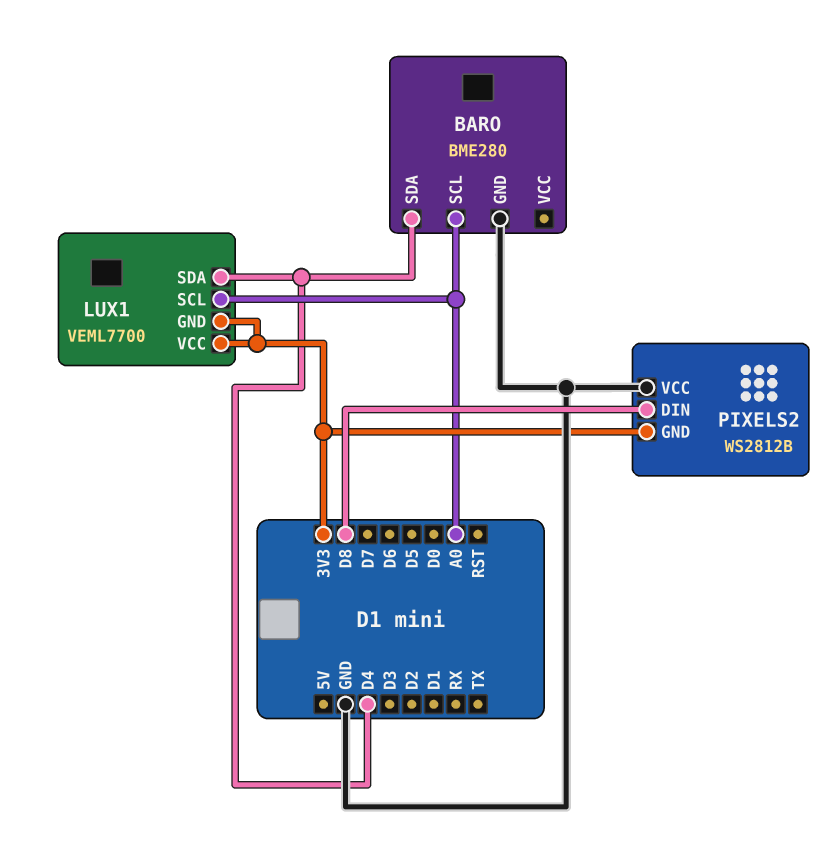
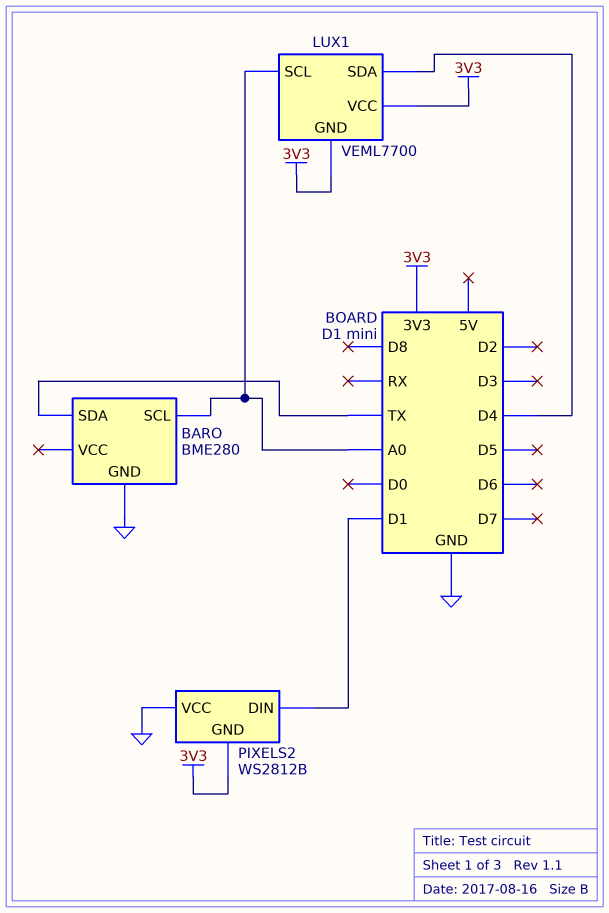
BARO pin SDA: D4 -> TX
PIXELS2 pin DIN: D8 -> D1

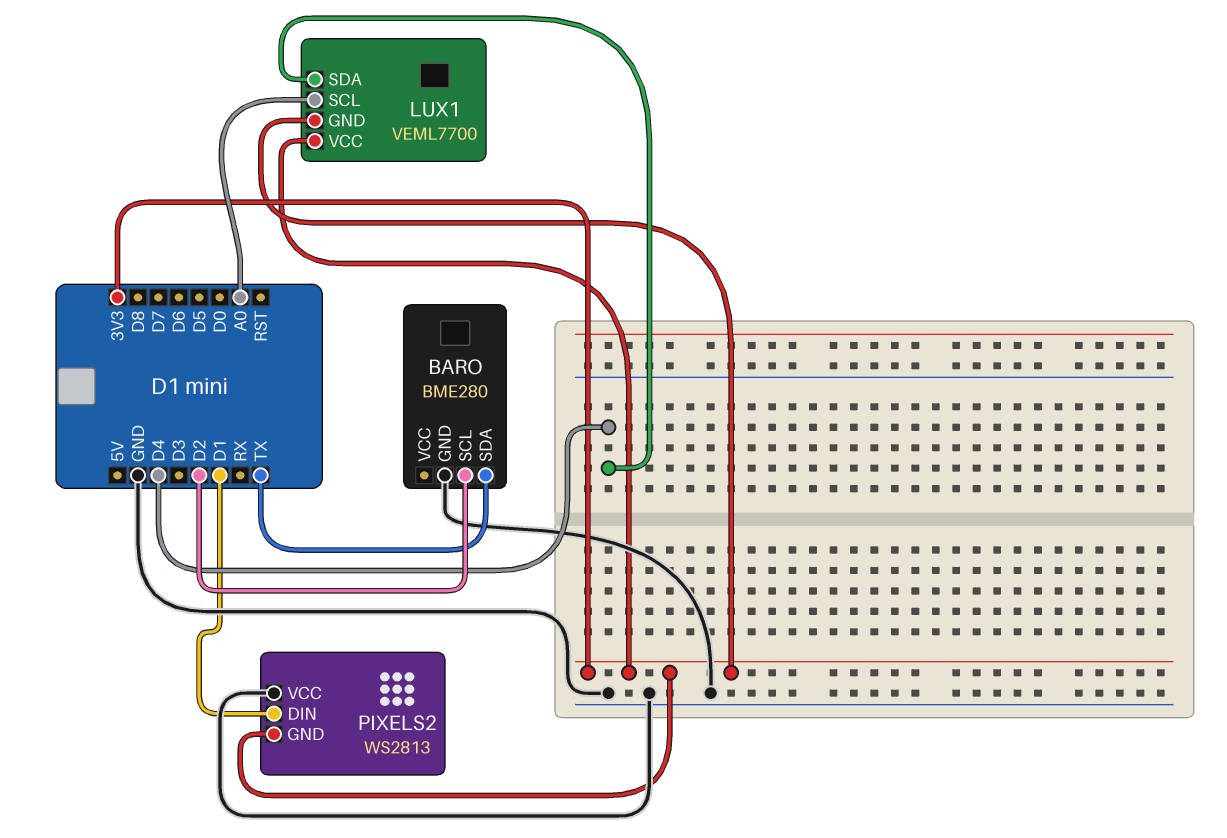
BARO pin SCL: A0 -> D2
PIXELS2: WS2812B -> WS2813

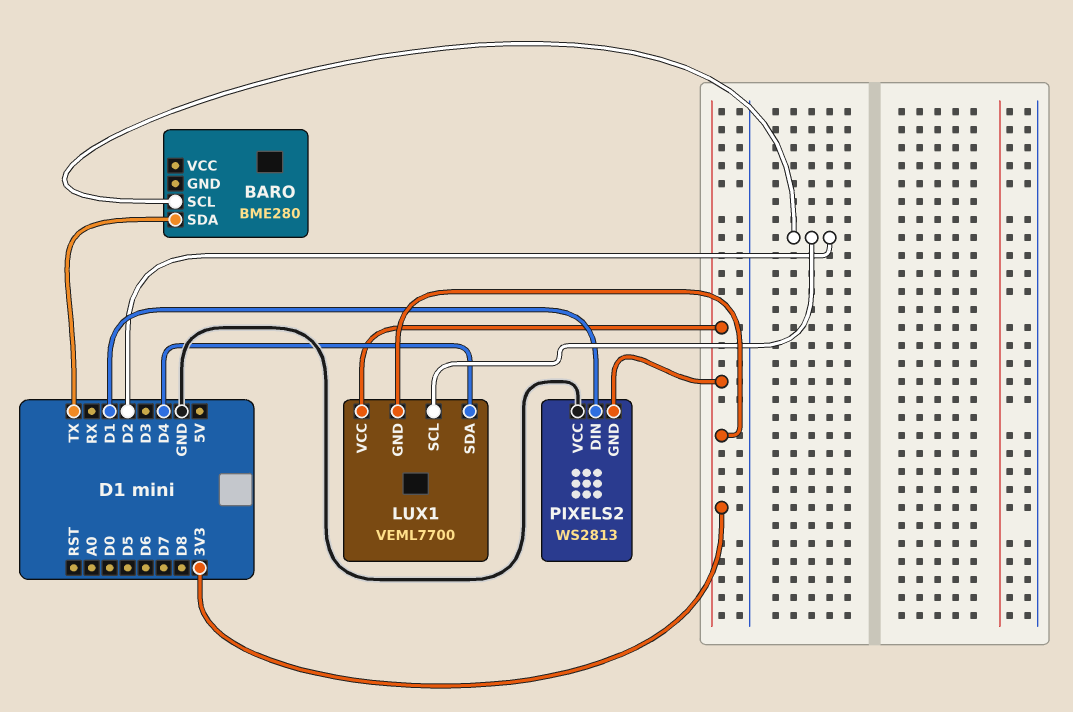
BARO pin GND: GND -> none
LUX1 pin SCL: A0 -> D2

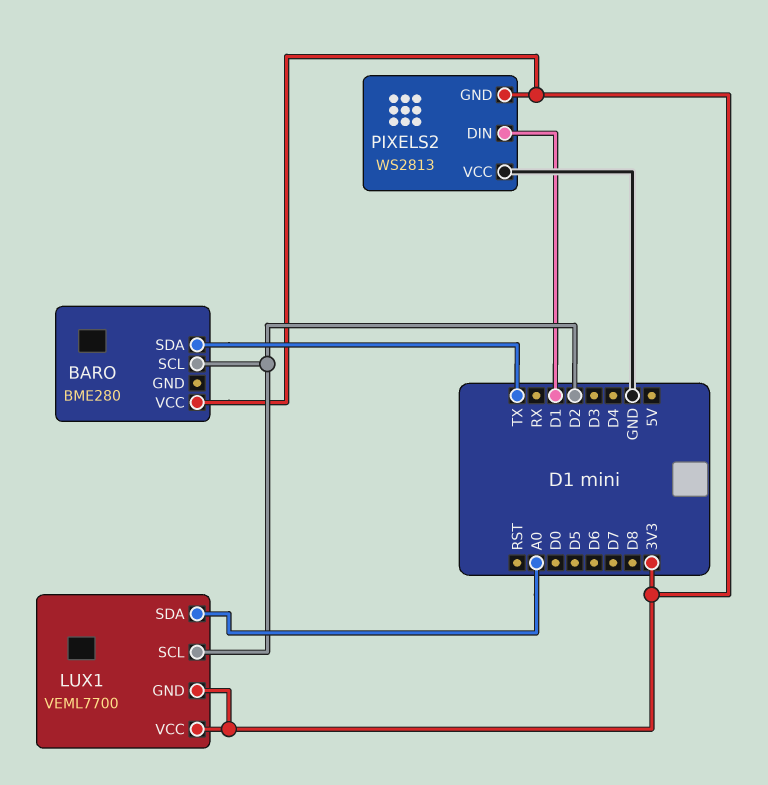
BARO pin VCC: none -> 3V3
LUX1 pin SDA: D4 -> A0

